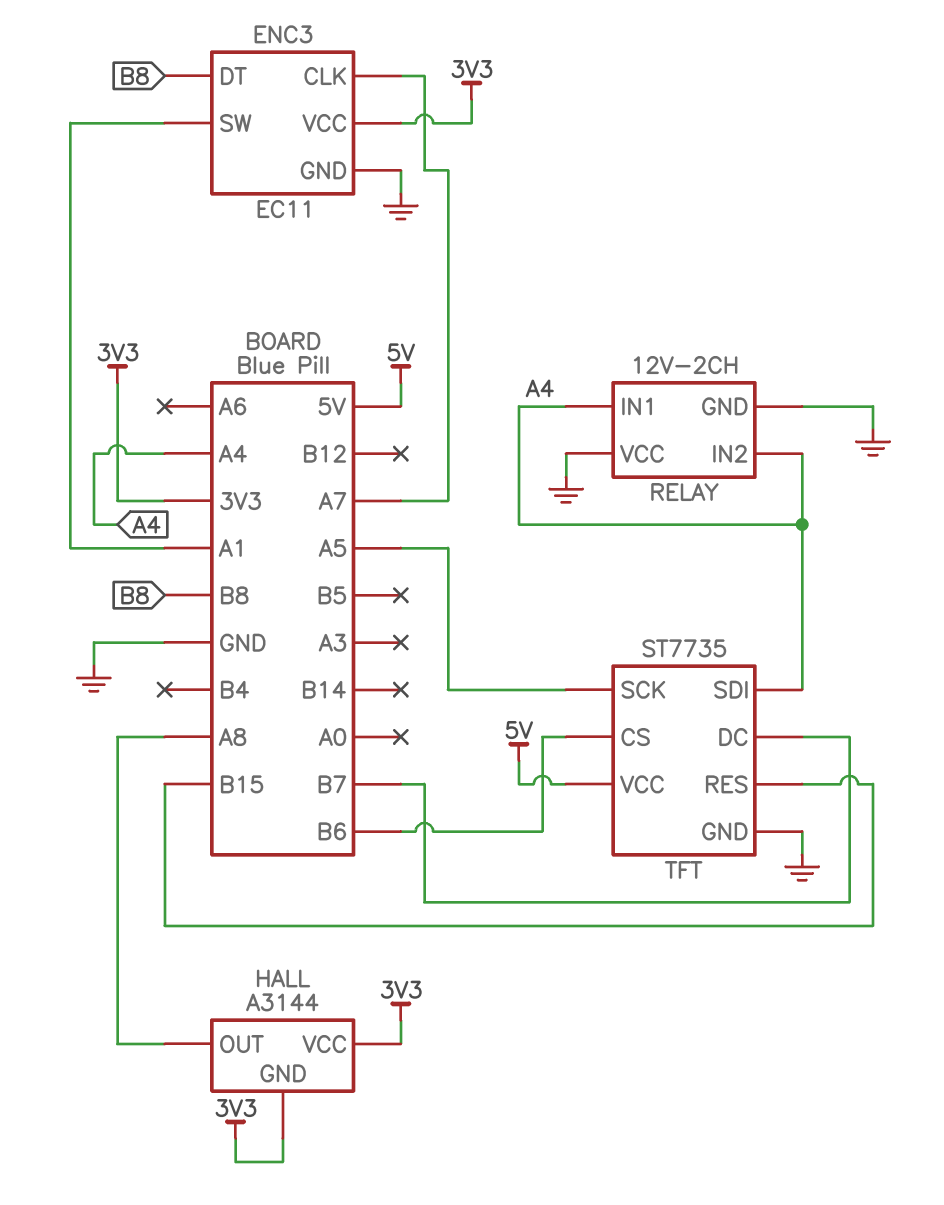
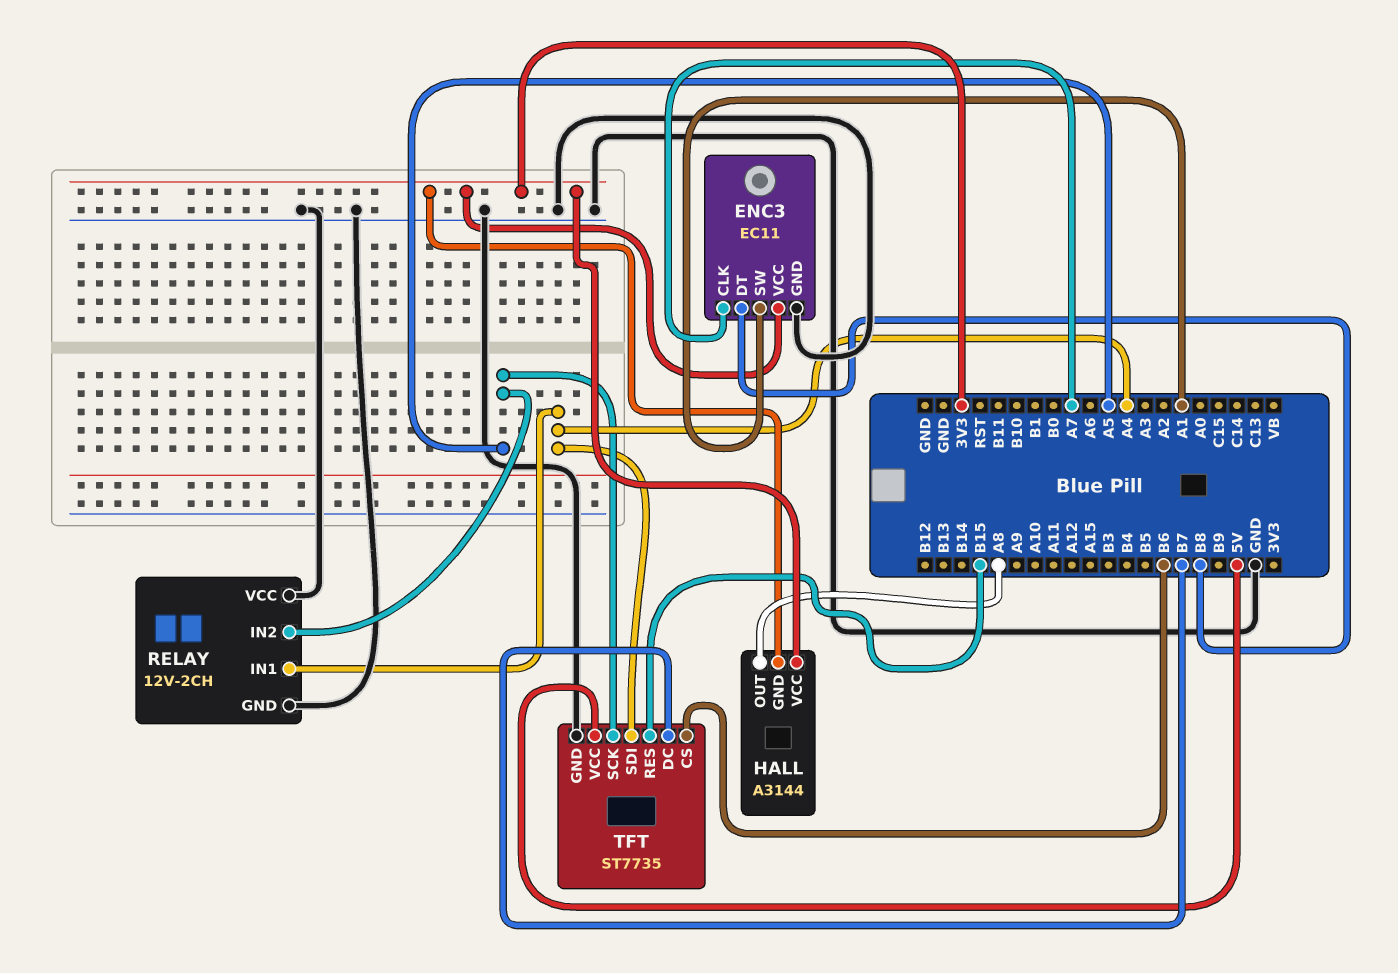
RELAY pin IN2: A4 -> A5

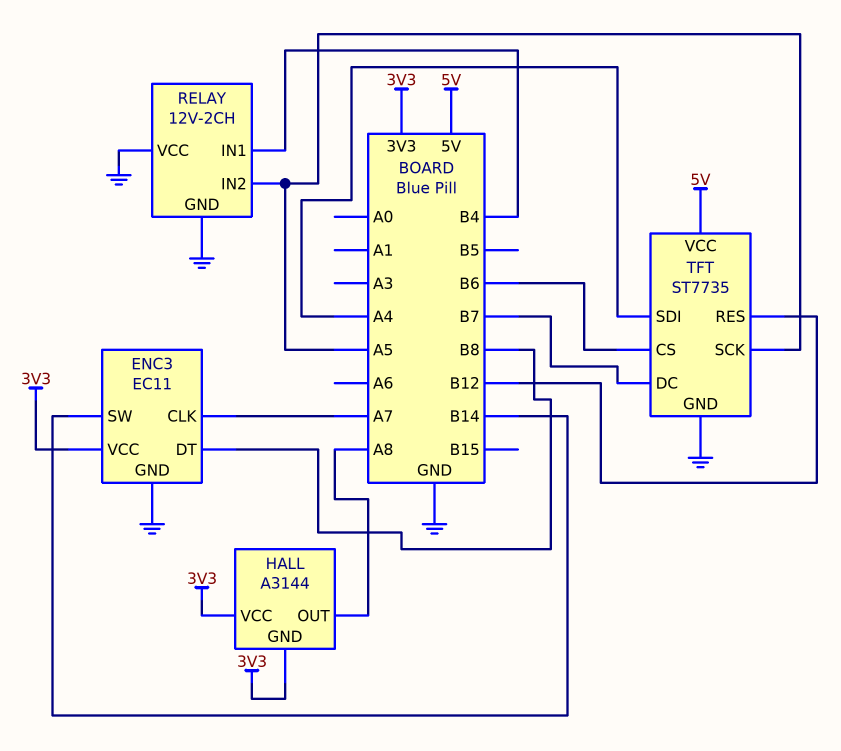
ENC3 pin SW: A1 -> B14
RELAY pin IN1: A4 -> B4
TFT pin RES: B15 -> B12

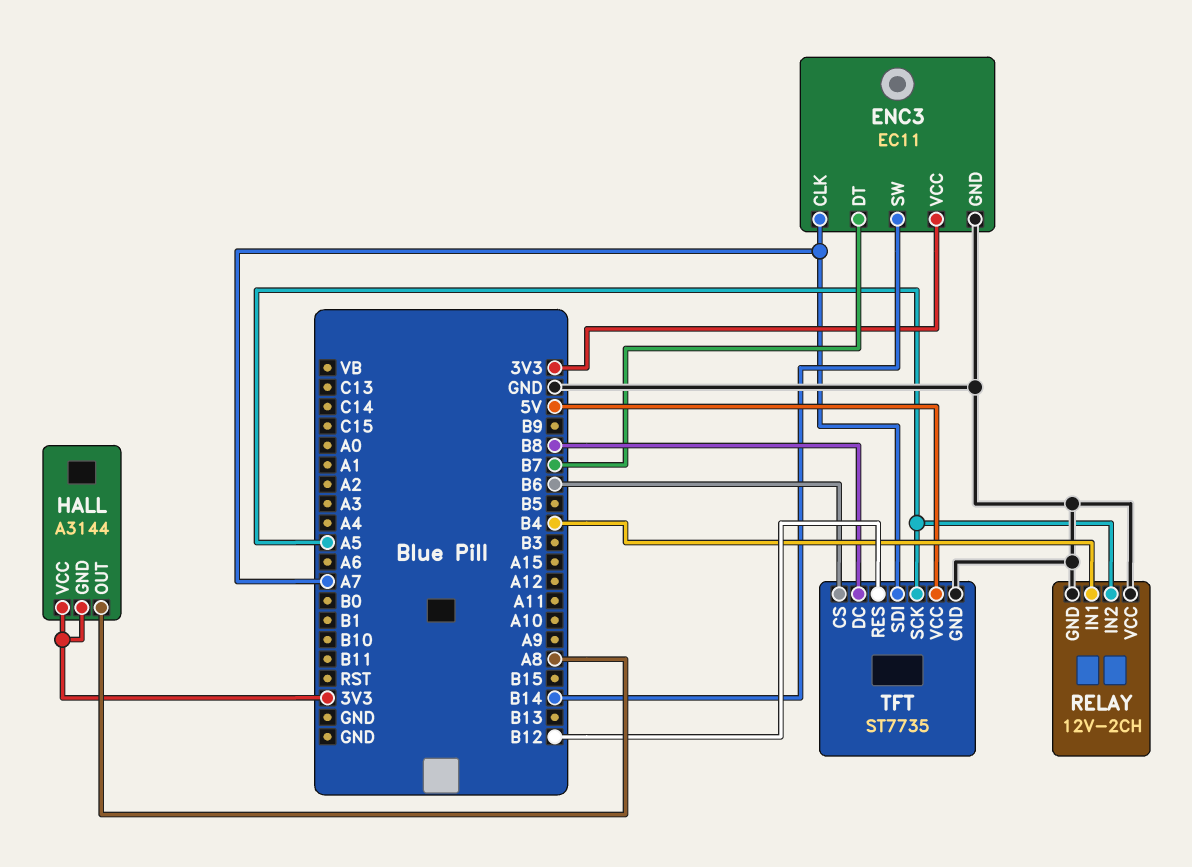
ENC3 pin DT: B8 -> B7
TFT pin DC: B7 -> B8
TFT pin SDI: A4 -> A7

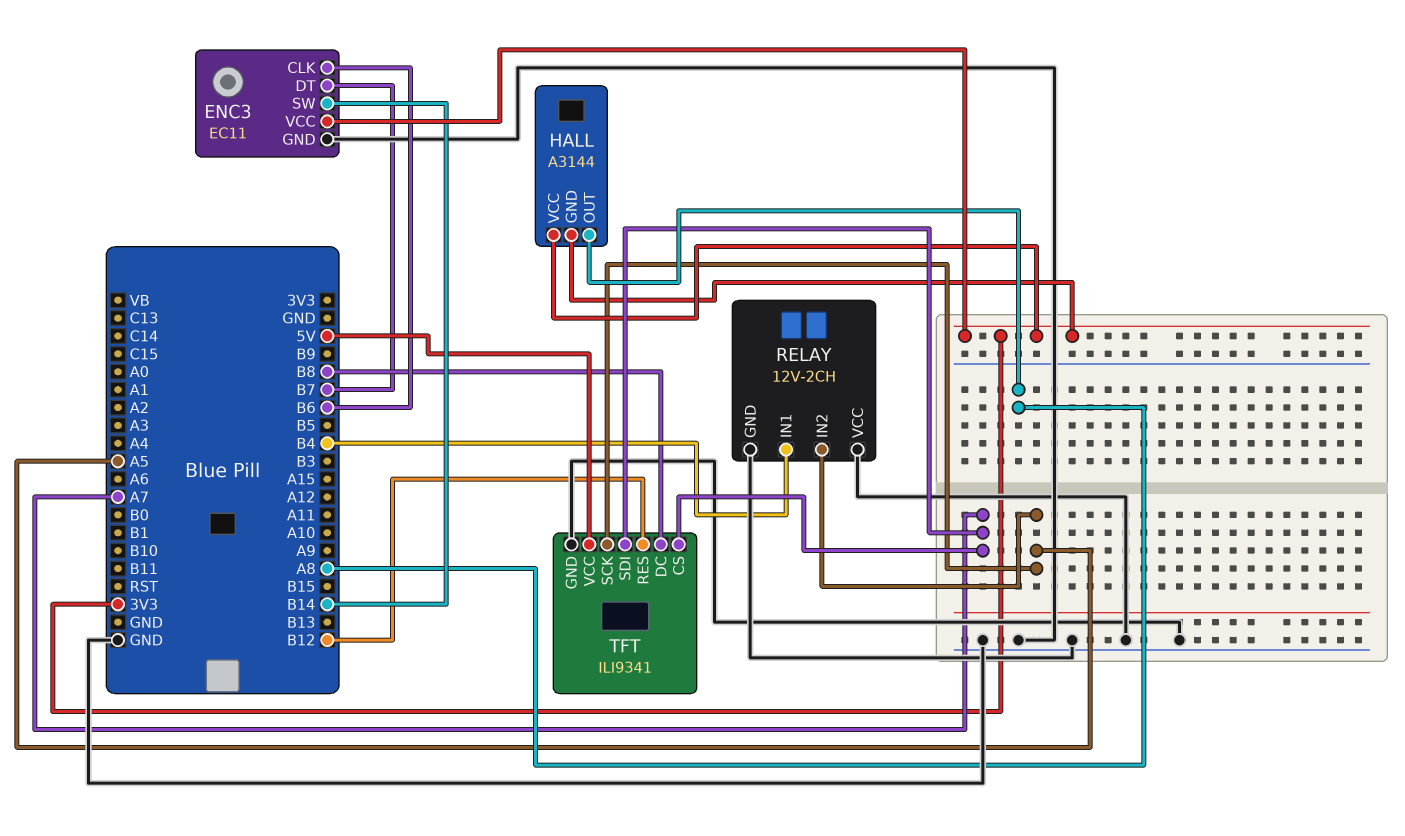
ENC3 pin CLK: A7 -> B6
TFT: ST7735 -> ILI9341
TFT pin CS: B6 -> A7

